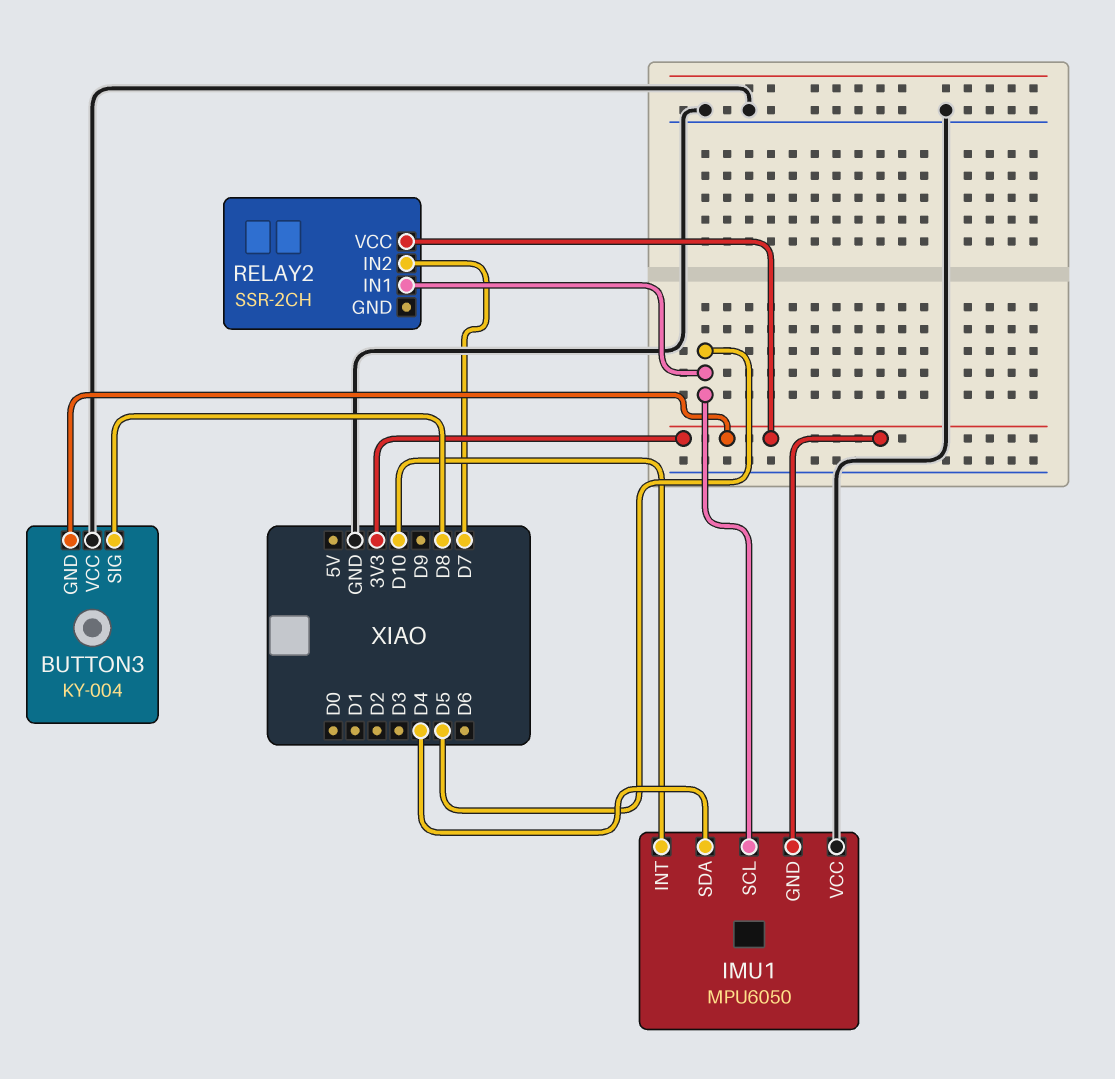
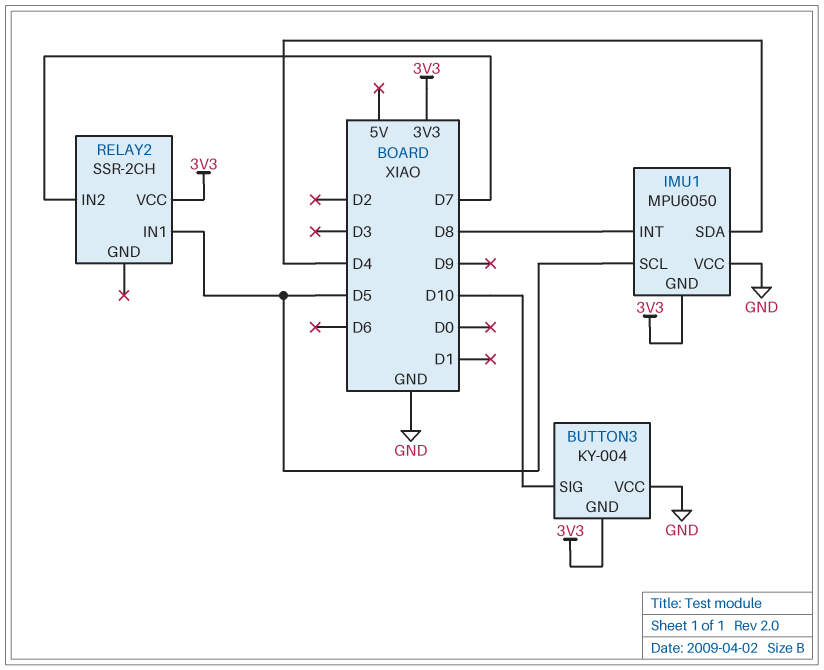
BUTTON3 pin SIG: D8 -> D10
IMU1 pin INT: D10 -> D8

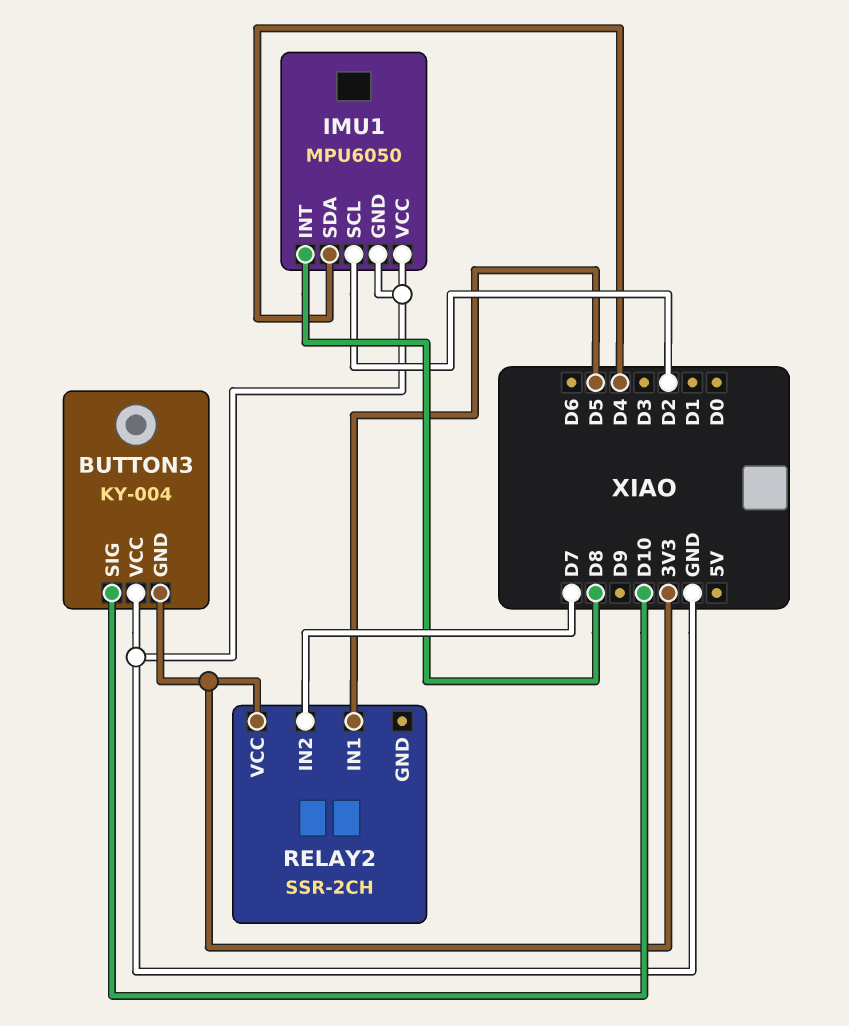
IMU1 pin GND: 3V3 -> GND
IMU1 pin SCL: D5 -> D2

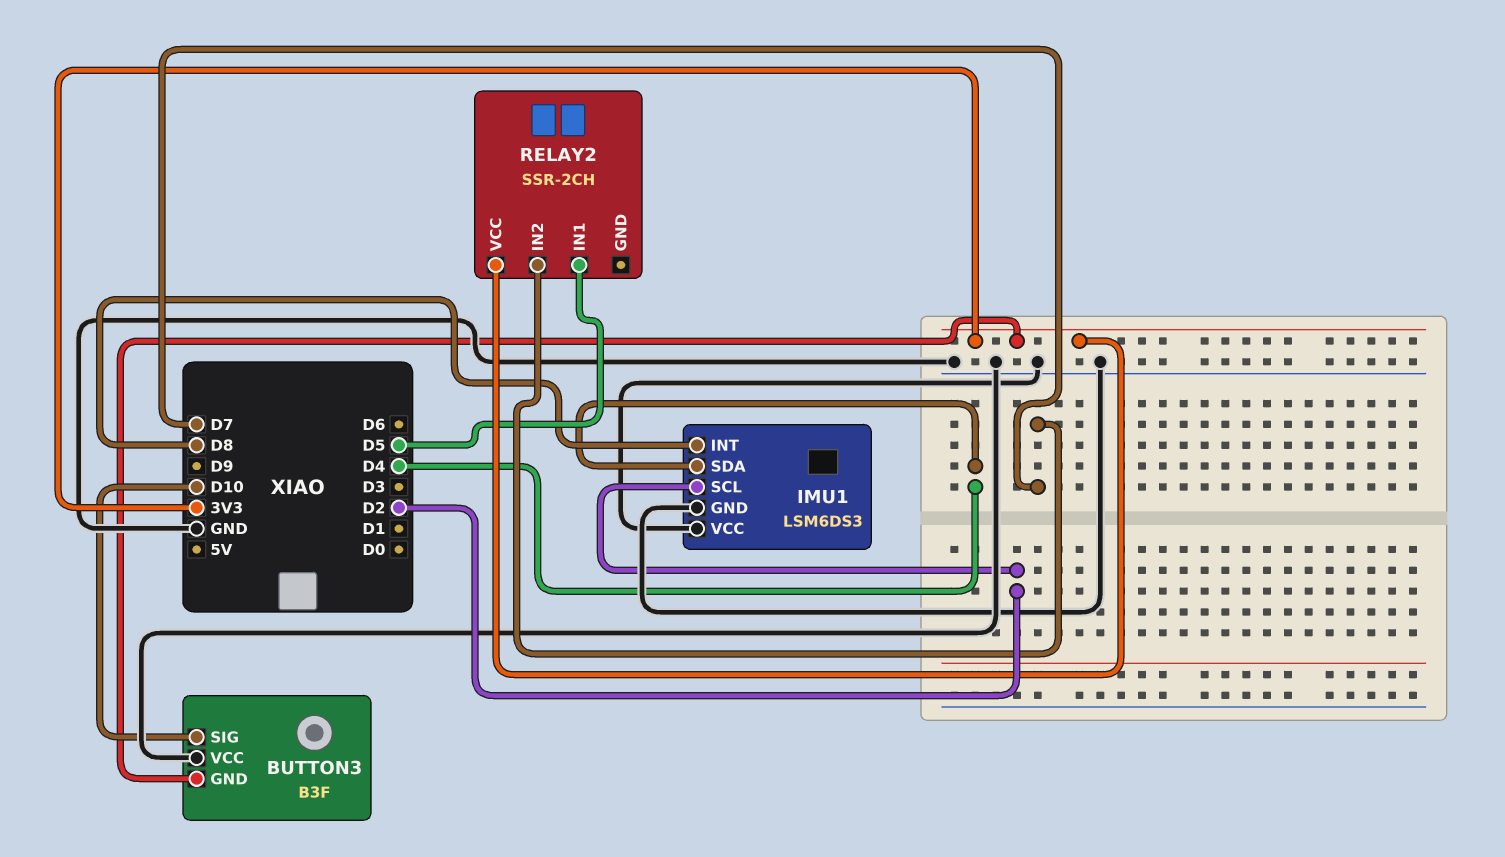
BUTTON3: KY-004 -> B3F
IMU1: MPU6050 -> LSM6DS3

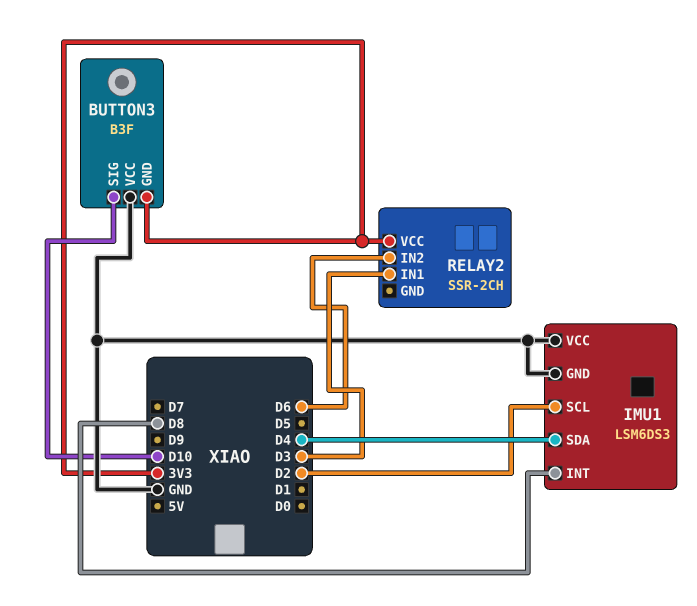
RELAY2 pin IN1: D5 -> D3
RELAY2 pin IN2: D7 -> D6

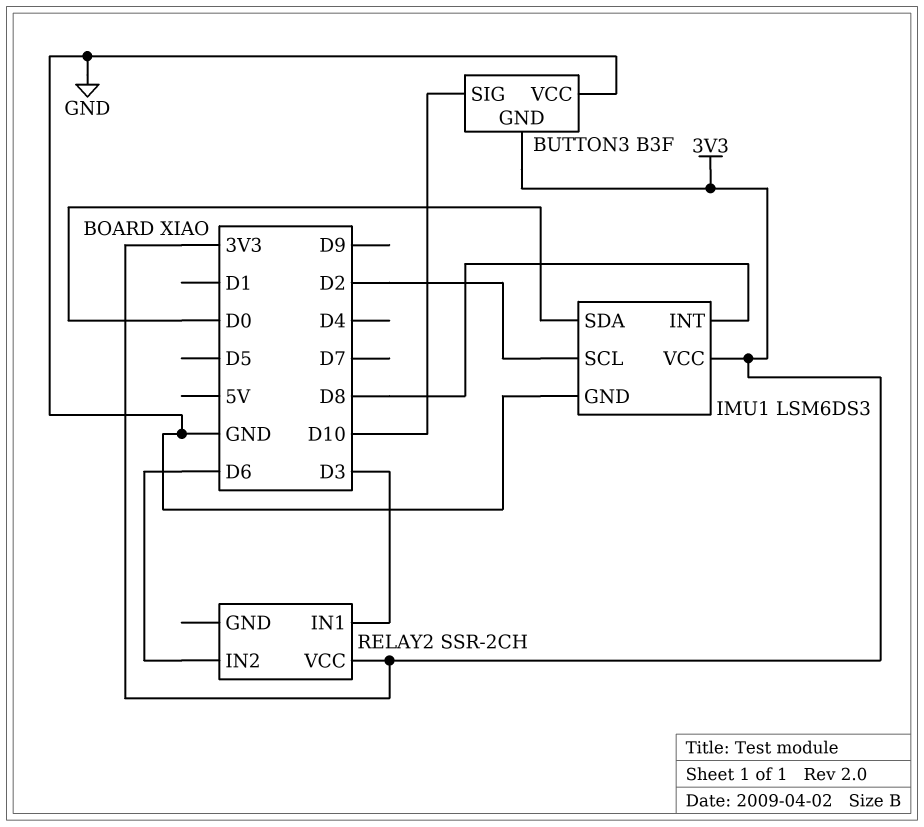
IMU1 pin SDA: D4 -> D0
IMU1 pin VCC: GND -> 3V3

